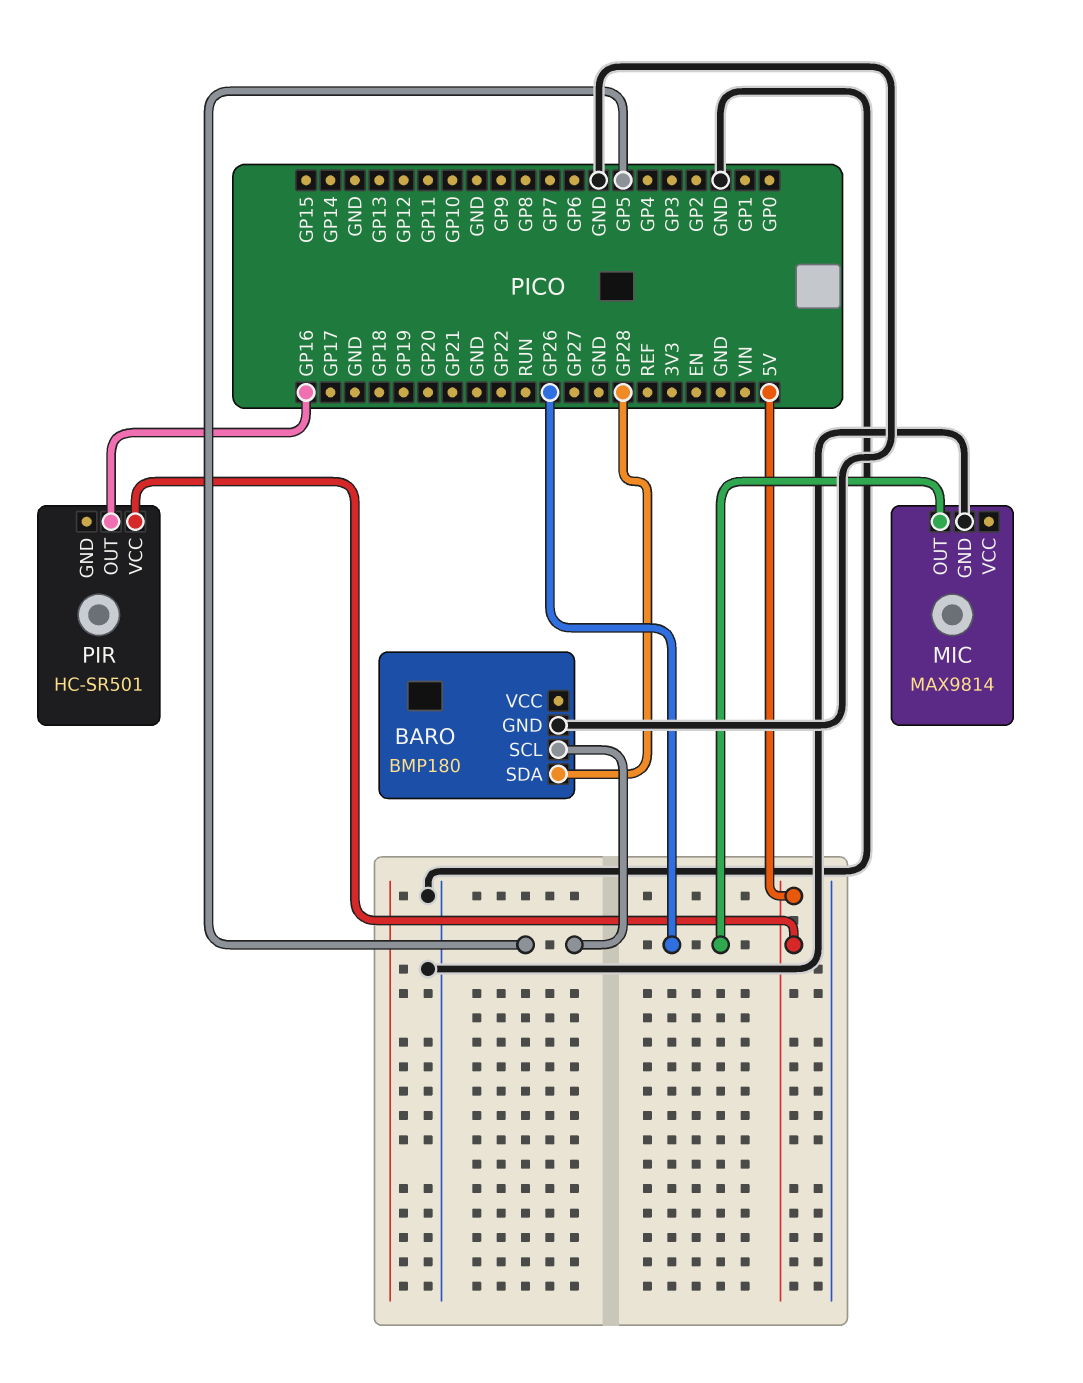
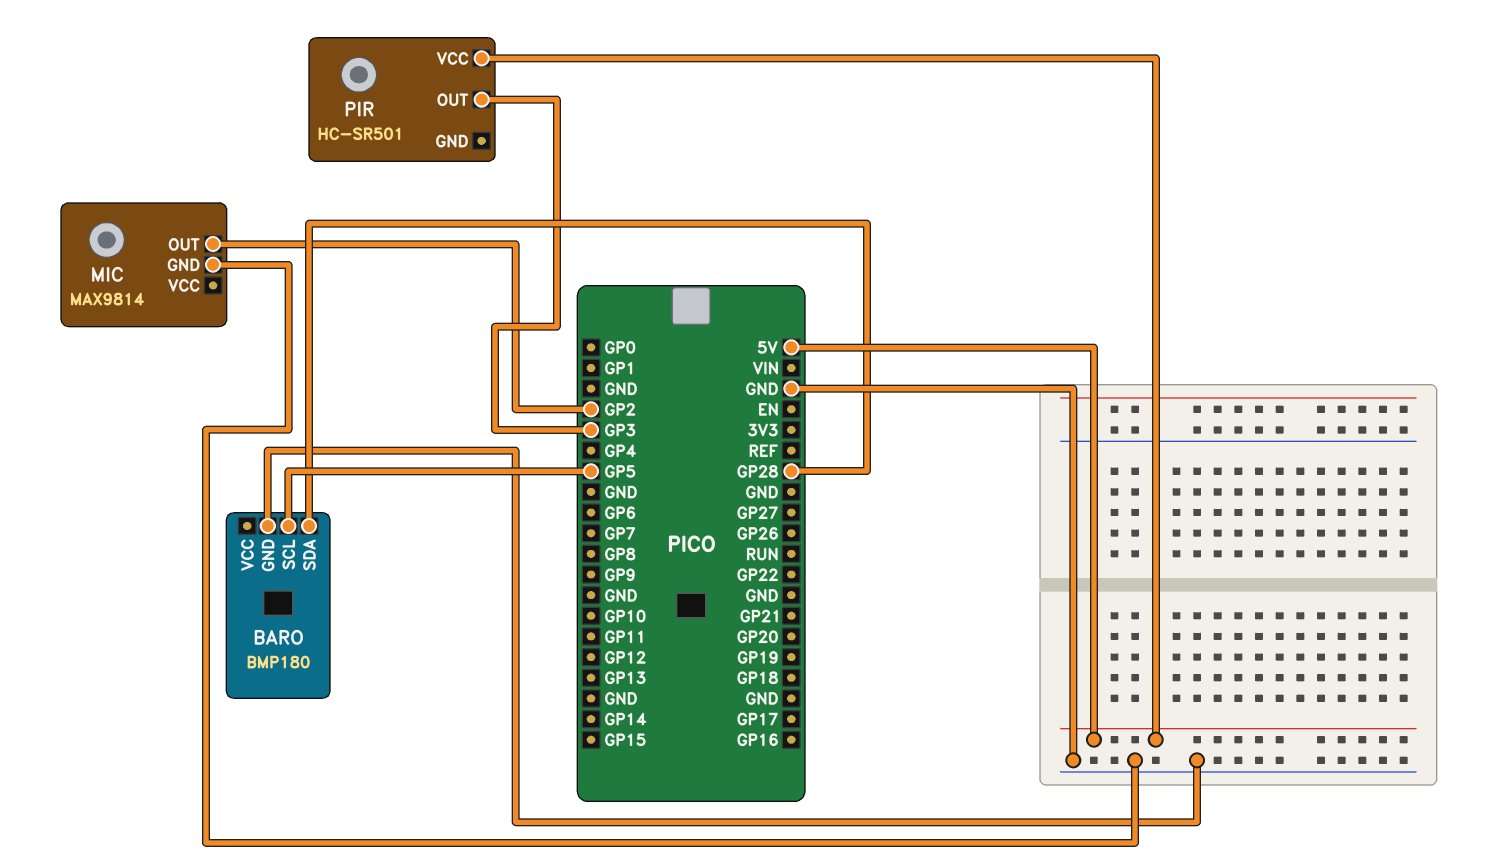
MIC pin OUT: GP26 -> GP2
PIR pin OUT: GP16 -> GP3

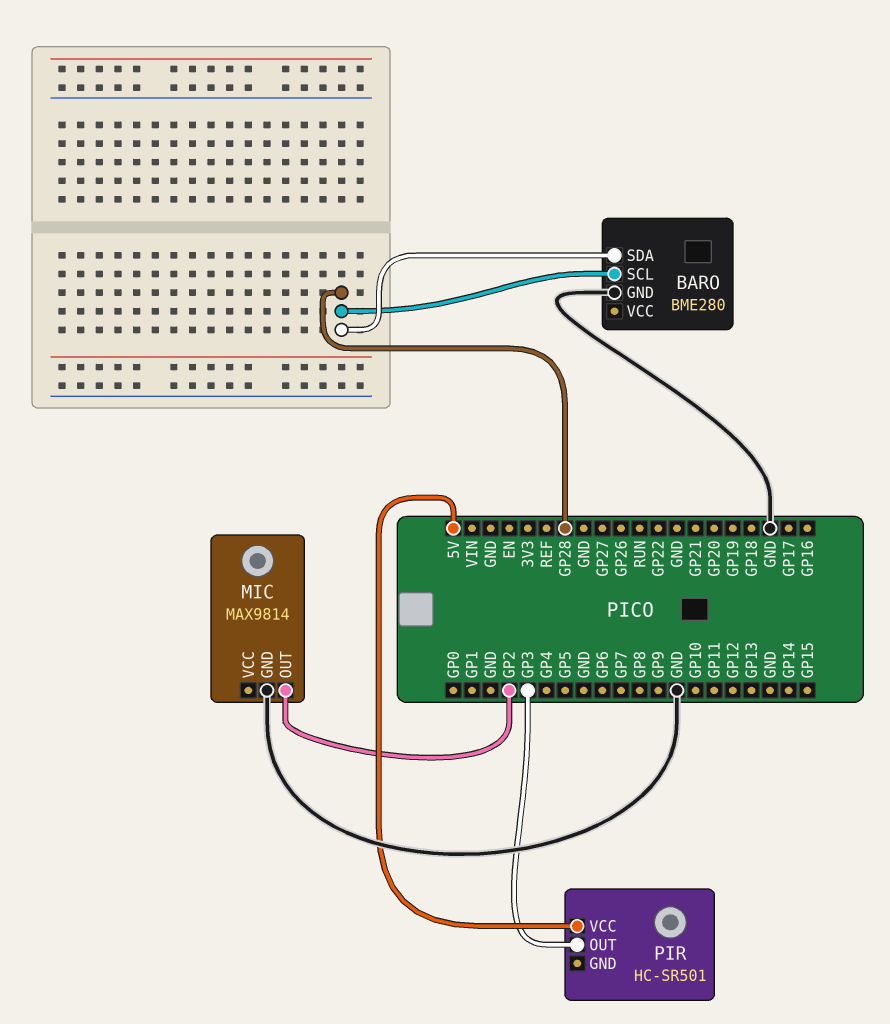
BARO: BMP180 -> BME280
BARO pin SCL: GP5 -> GP28

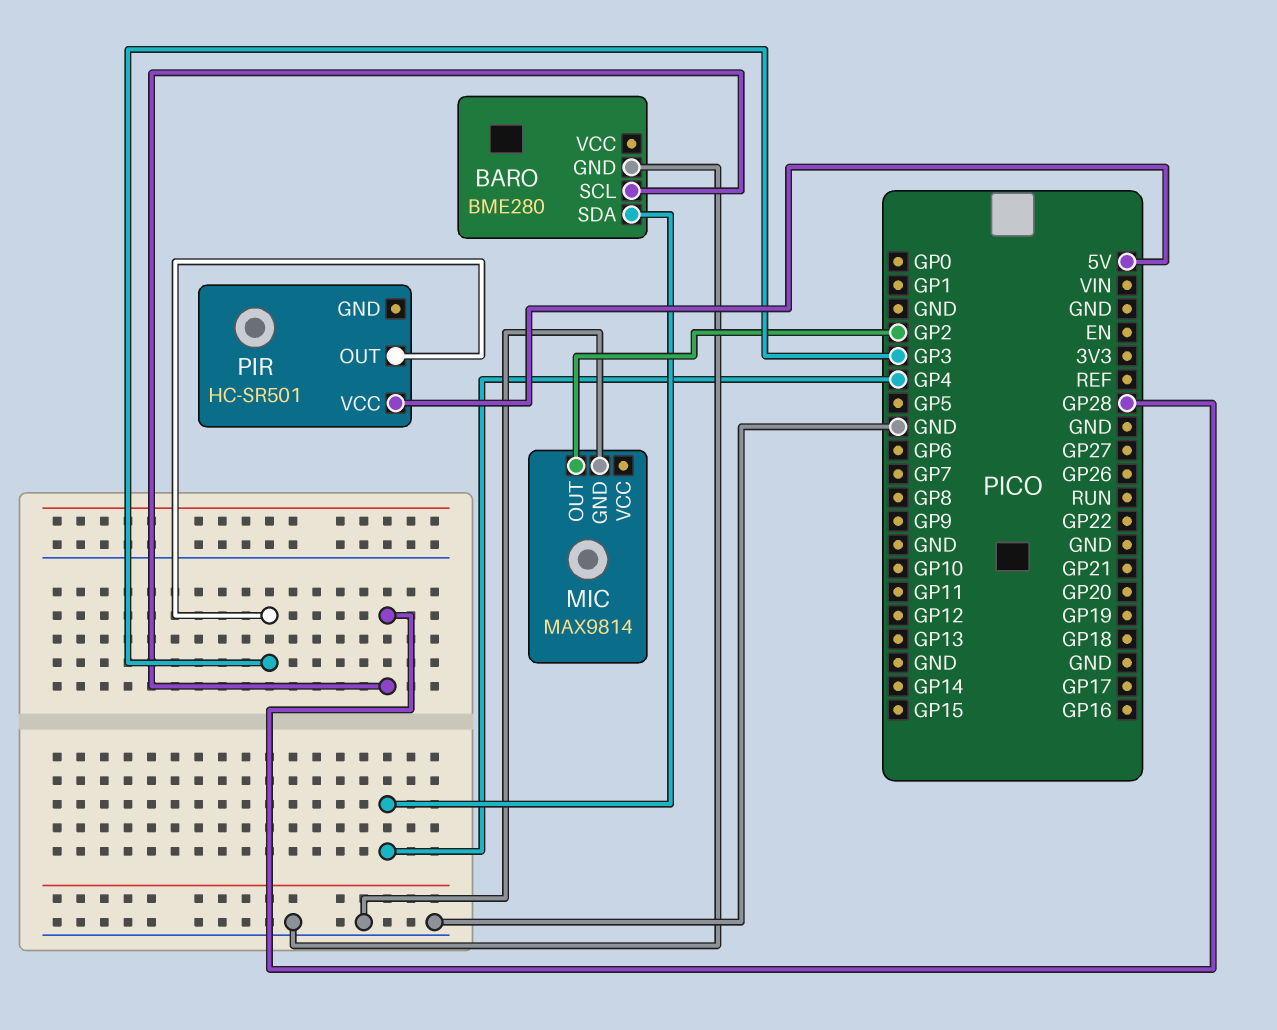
BARO pin SDA: GP28 -> GP4

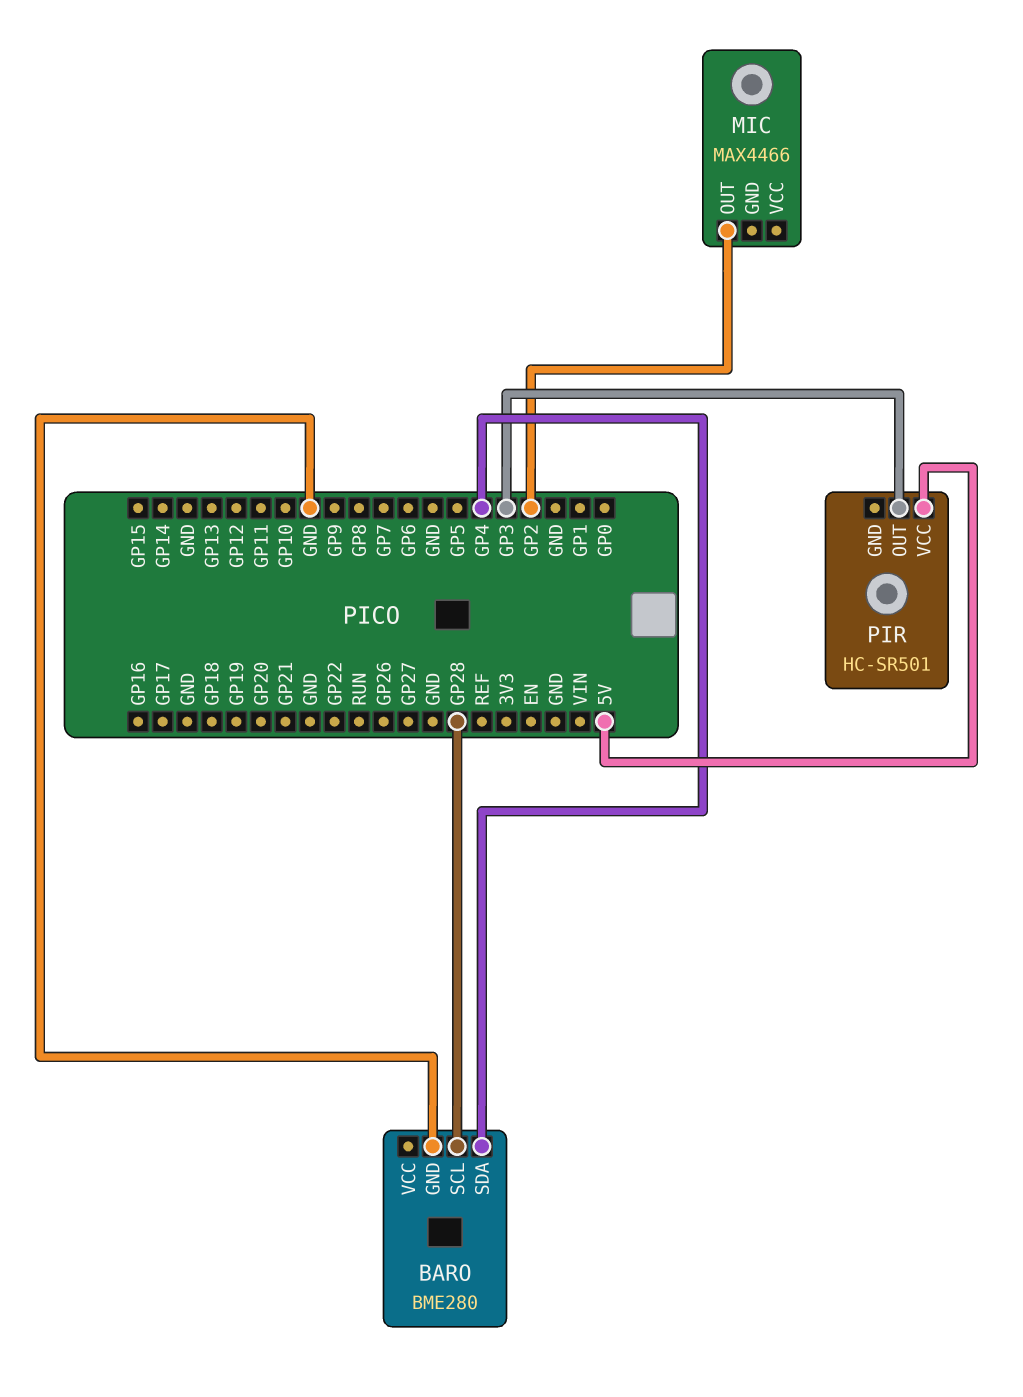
MIC: MAX9814 -> MAX4466
MIC pin GND: GND -> none

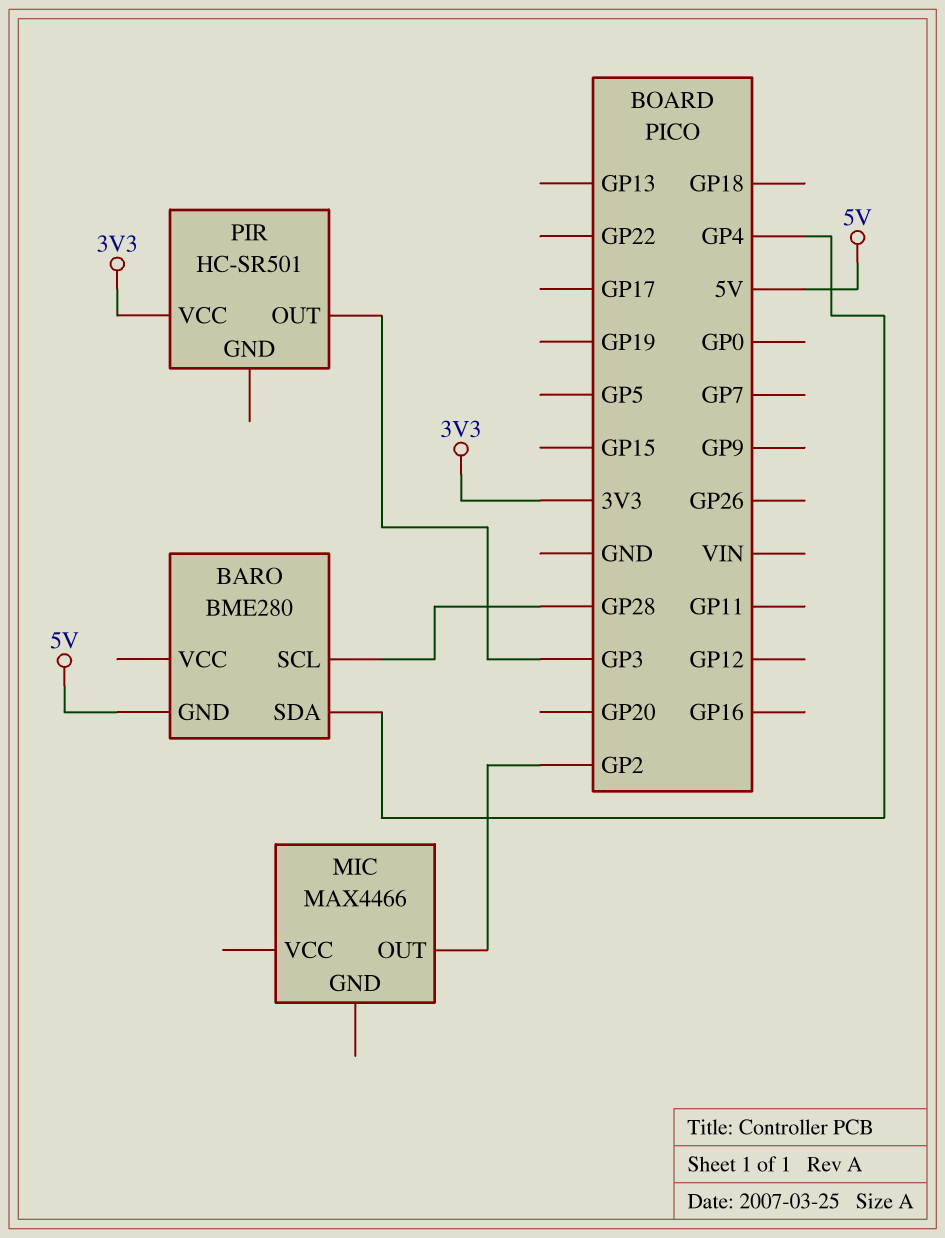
BARO pin GND: GND -> 5V
PIR pin VCC: 5V -> 3V3

